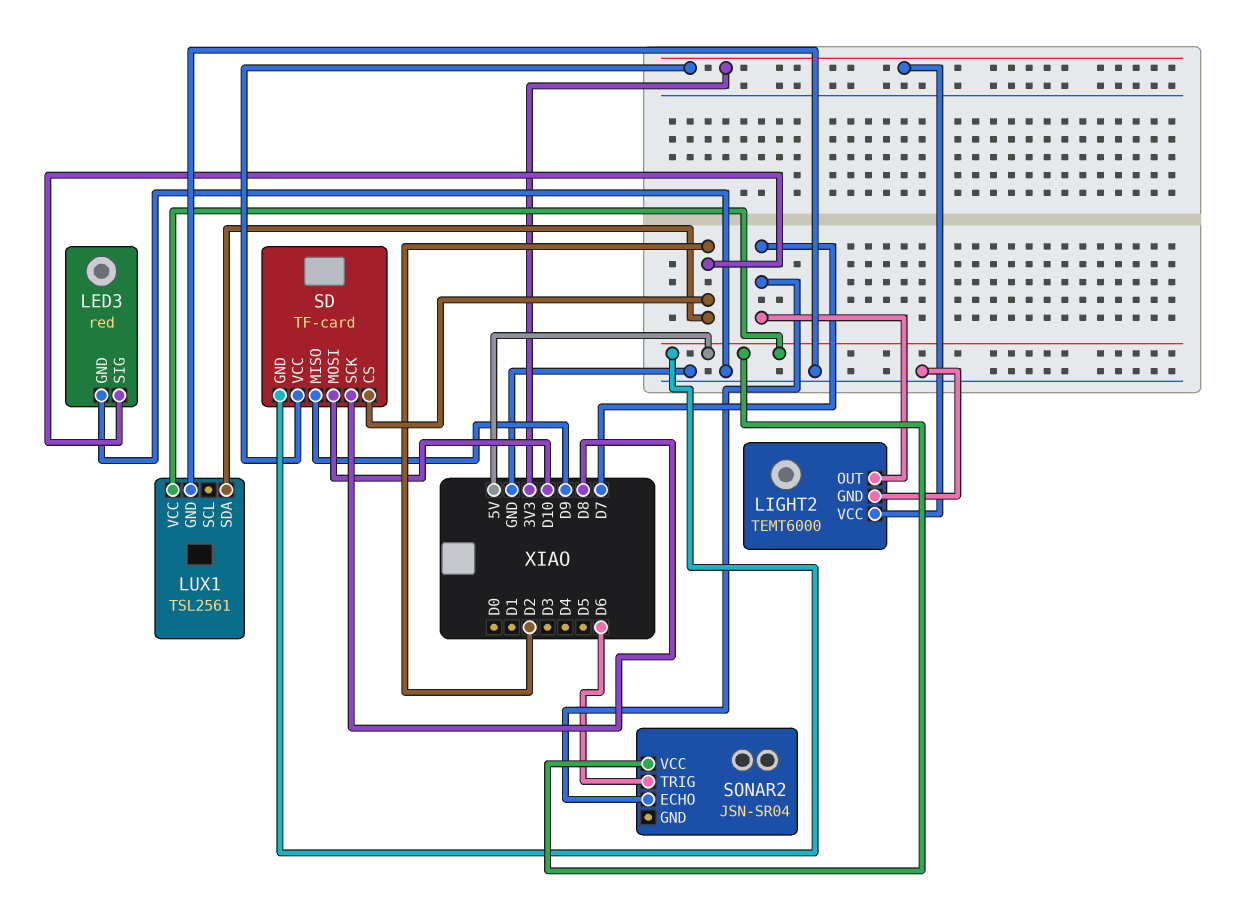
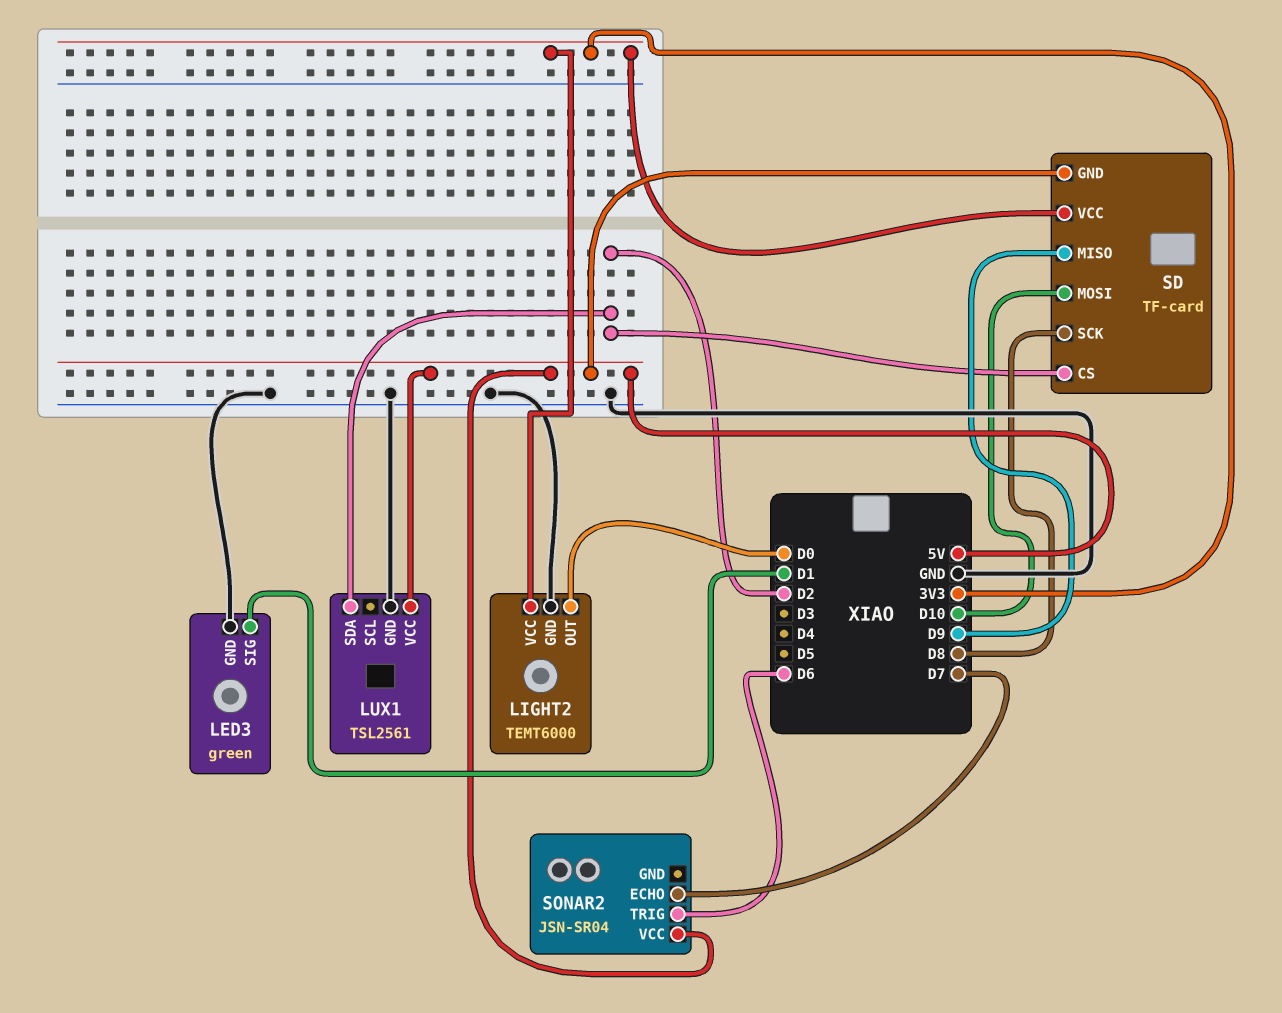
LED3: red -> green
LED3 pin SIG: D2 -> D1
LIGHT2 pin OUT: D7 -> D0

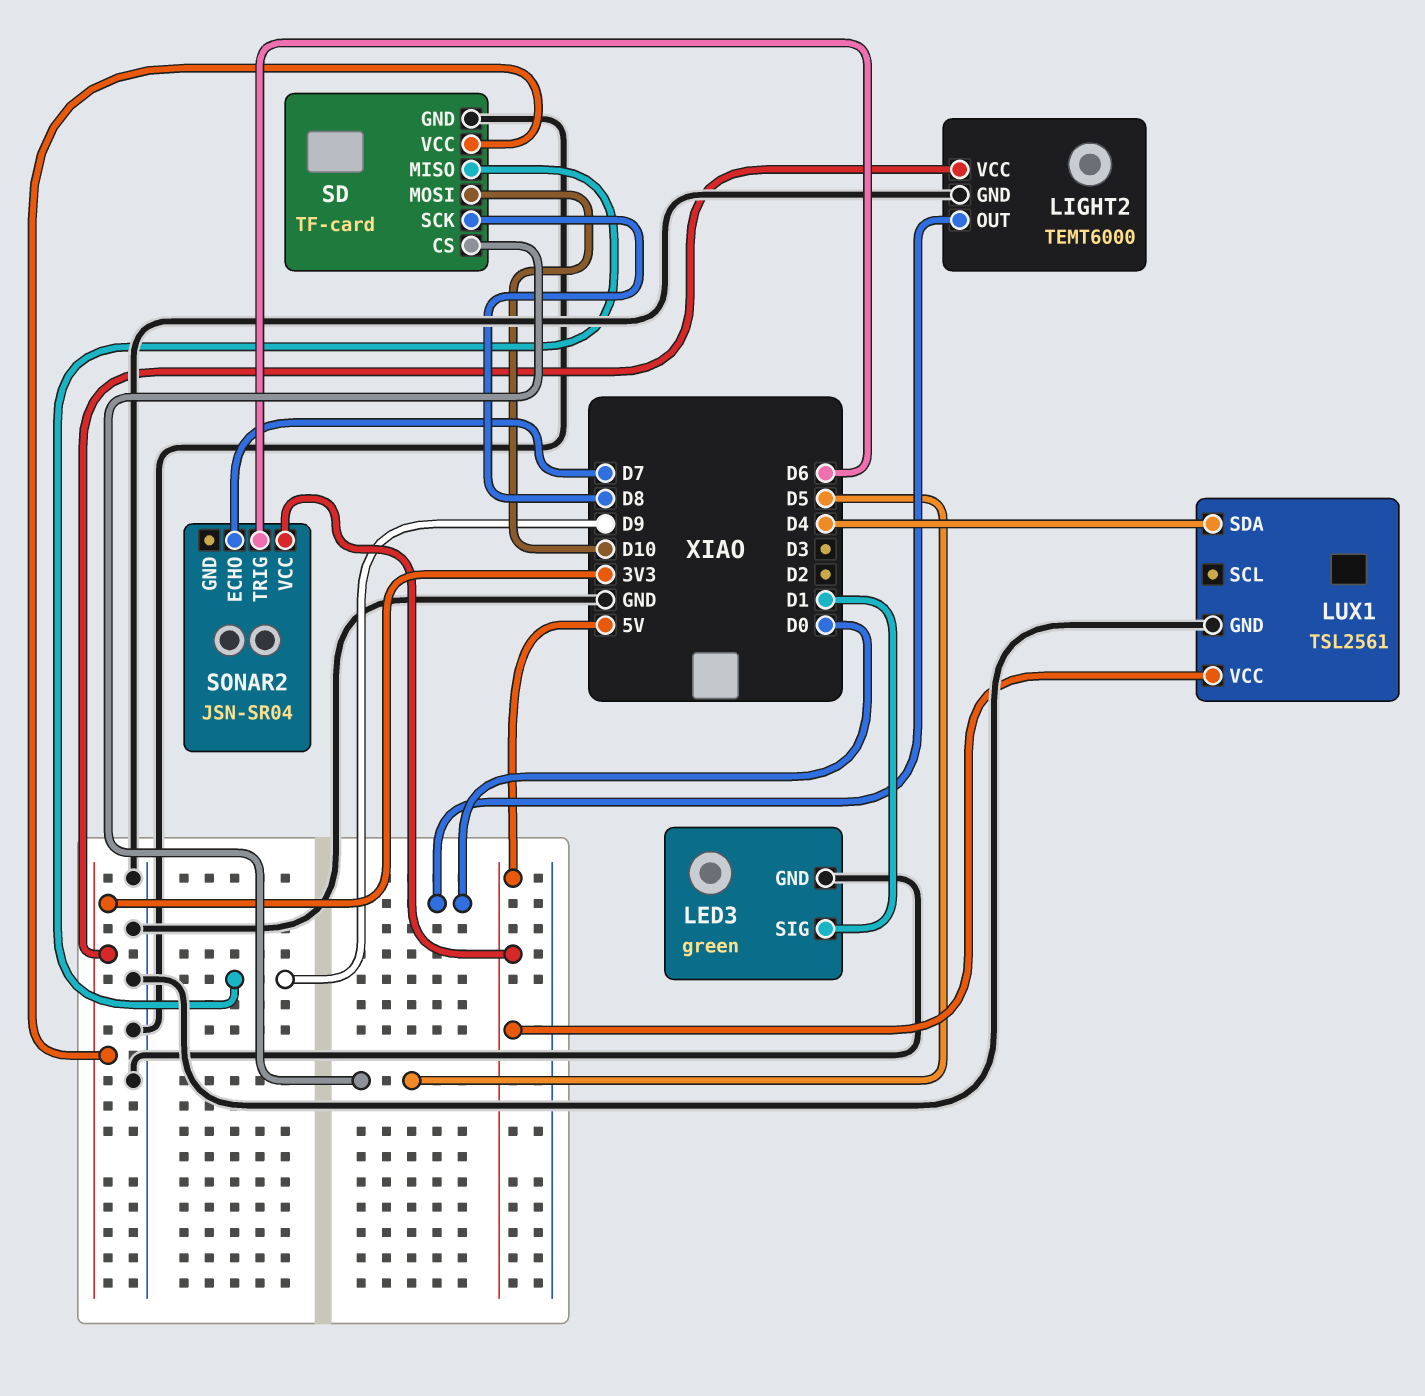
LUX1 pin SDA: D2 -> D4
SD pin CS: D2 -> D5
SD pin GND: 5V -> GND

